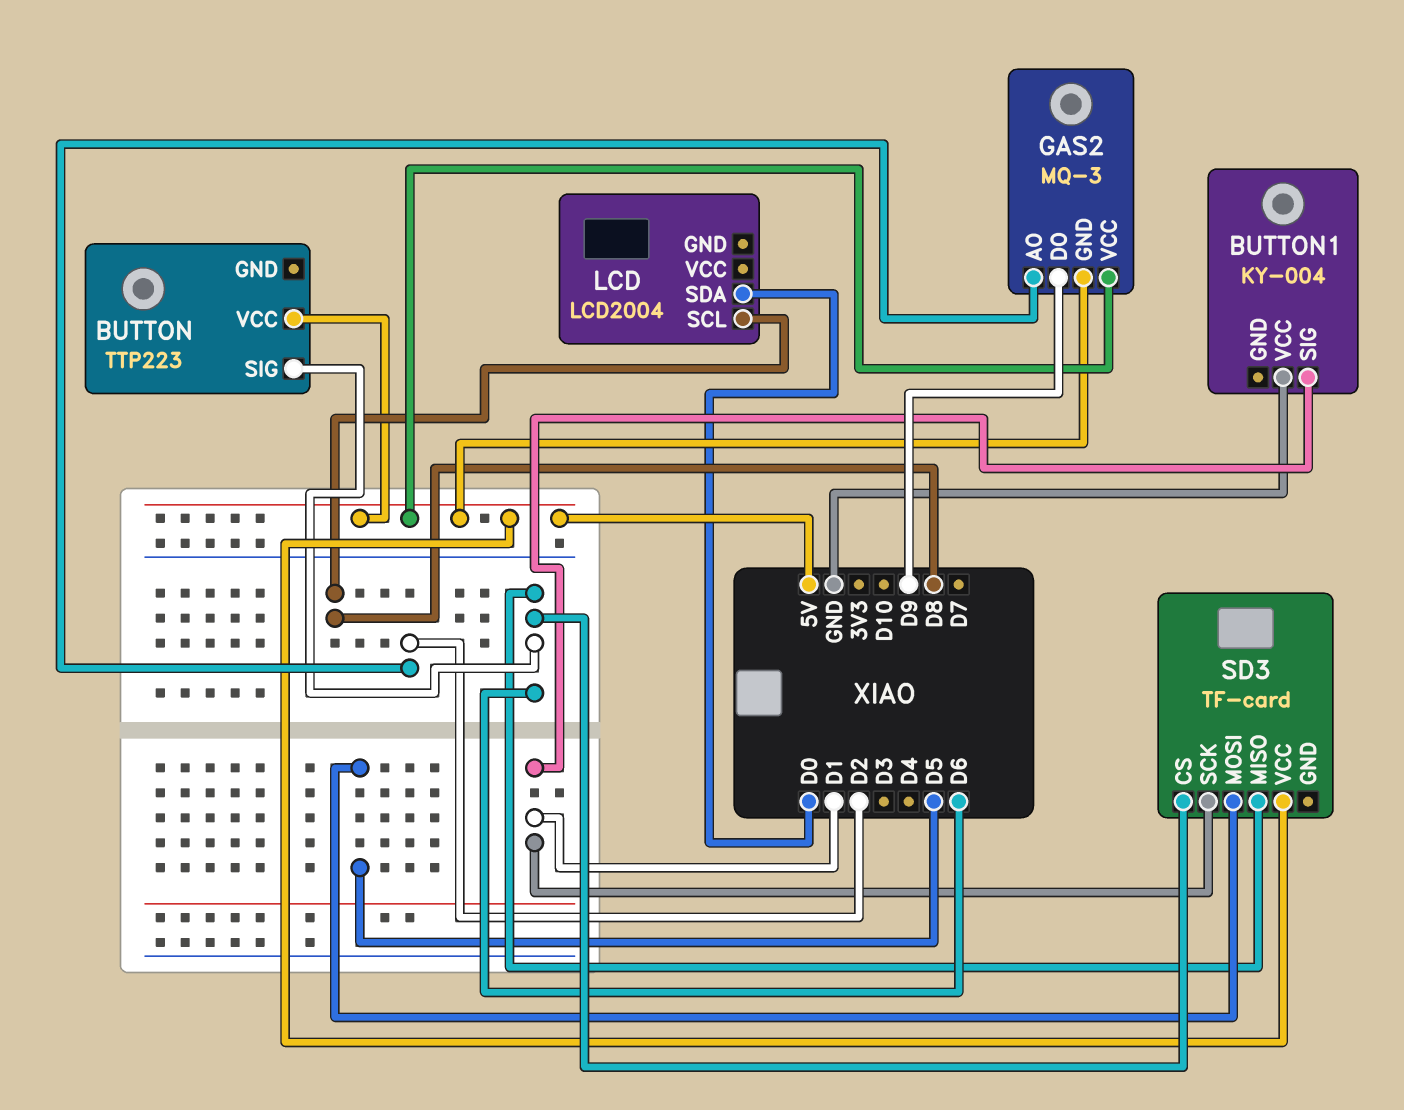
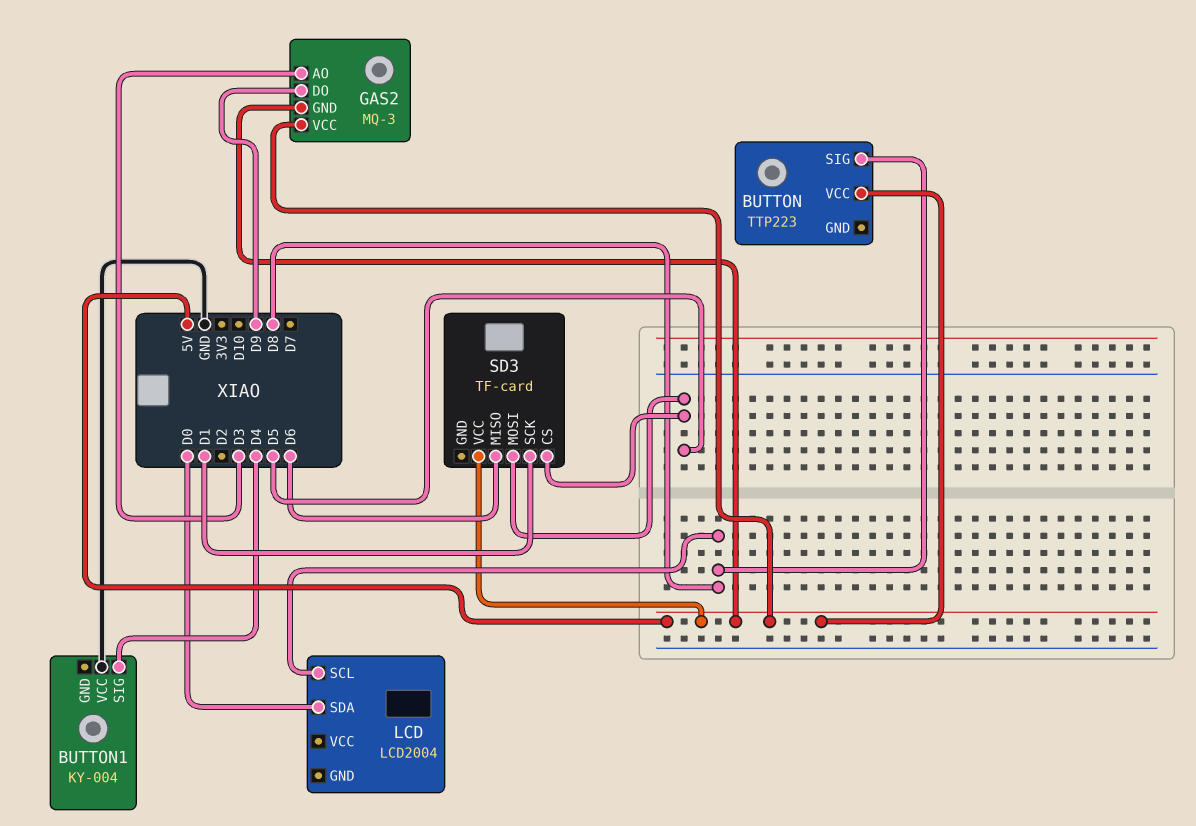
BUTTON pin SIG: D6 -> D8
BUTTON1 pin SIG: D1 -> D4
GAS2 pin AO: D2 -> D3
SD3 pin CS: D6 -> D5

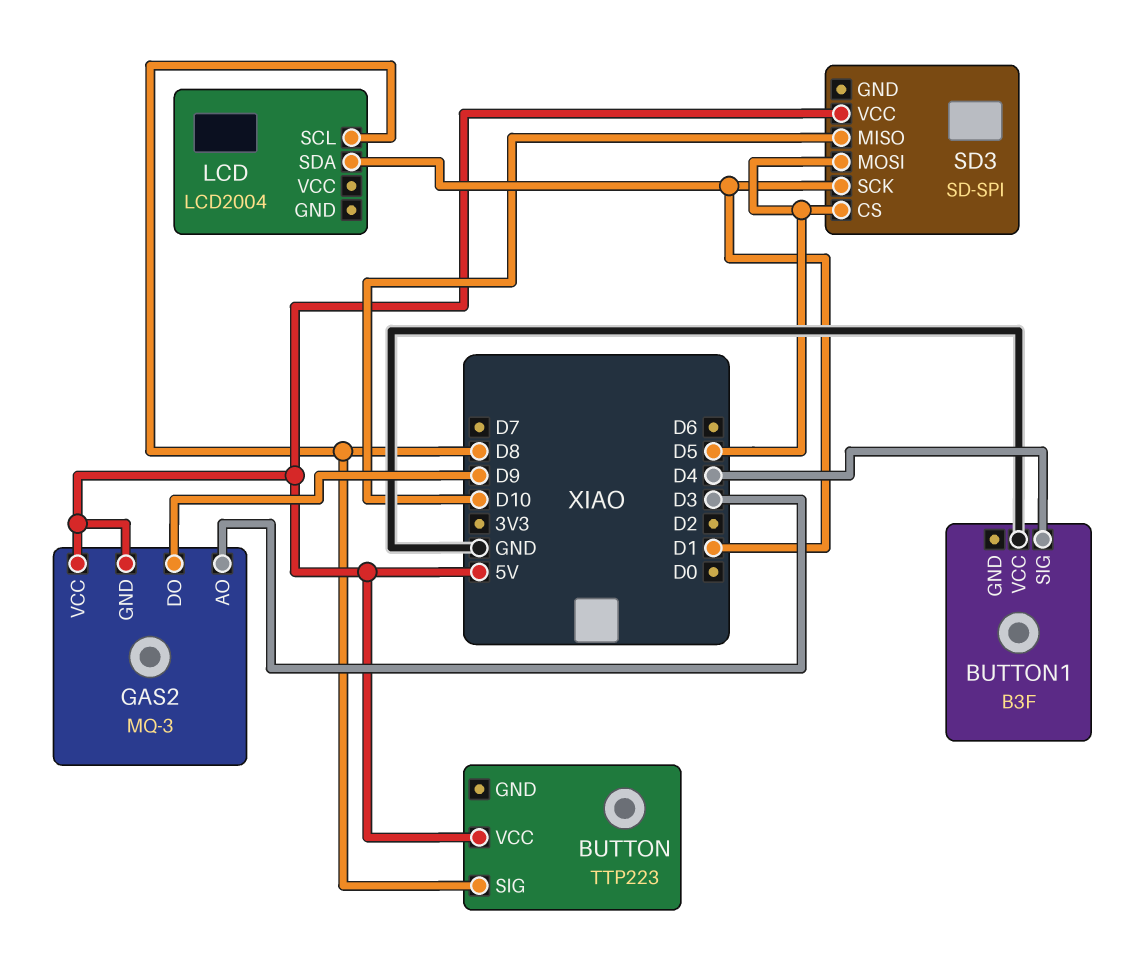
BUTTON1: KY-004 -> B3F
LCD pin SDA: D0 -> D1
SD3: TF-card -> SD-SPI
SD3 pin MISO: D6 -> D10

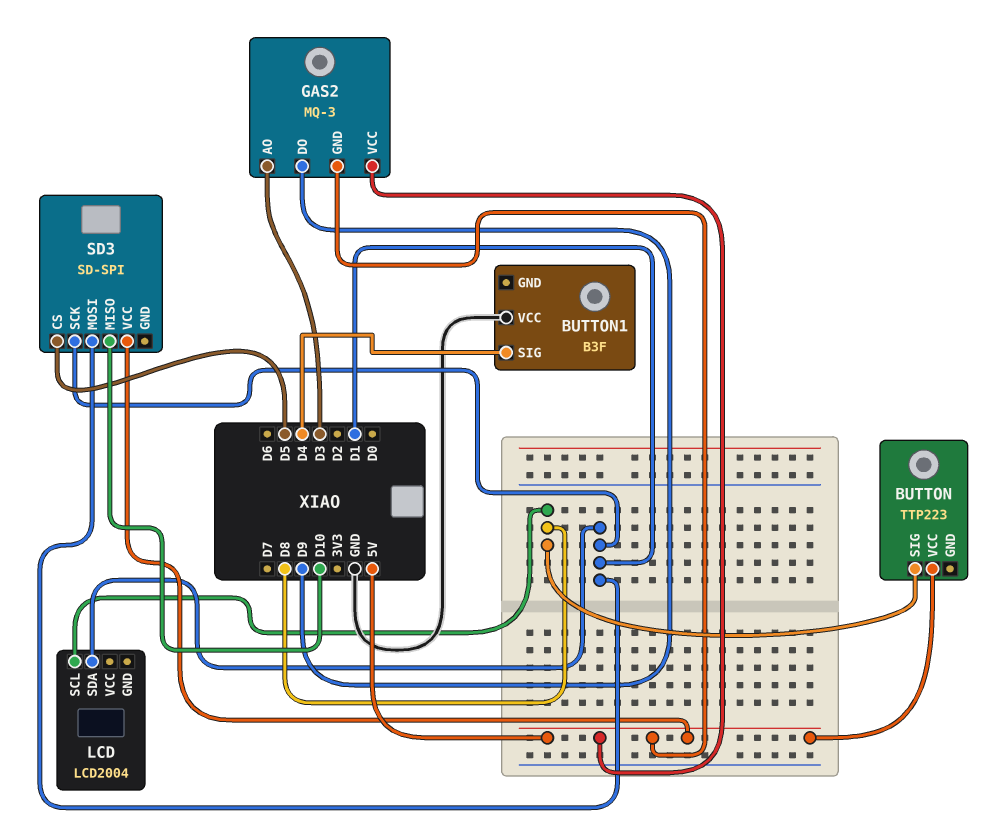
SD3 pin MOSI: D5 -> D1

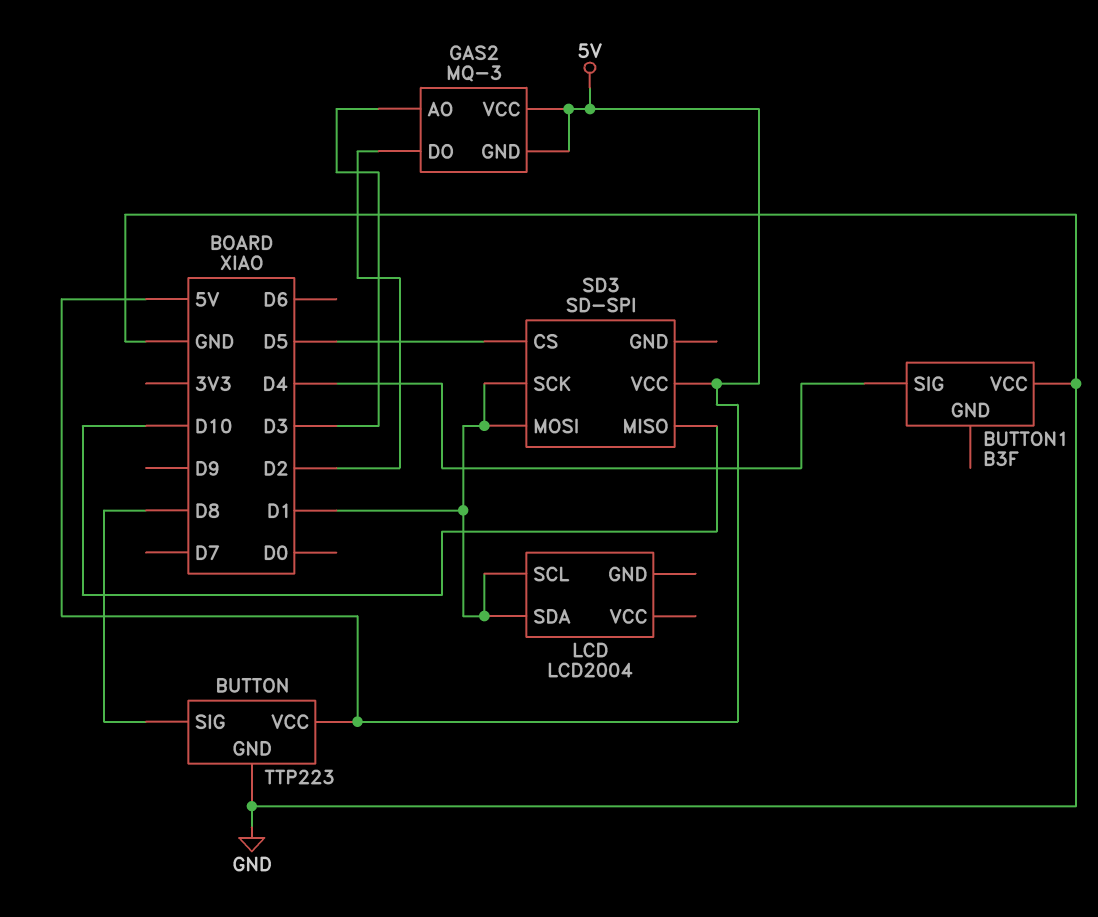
BUTTON pin GND: none -> GND
GAS2 pin DO: D9 -> D2
LCD pin SCL: D8 -> D1

